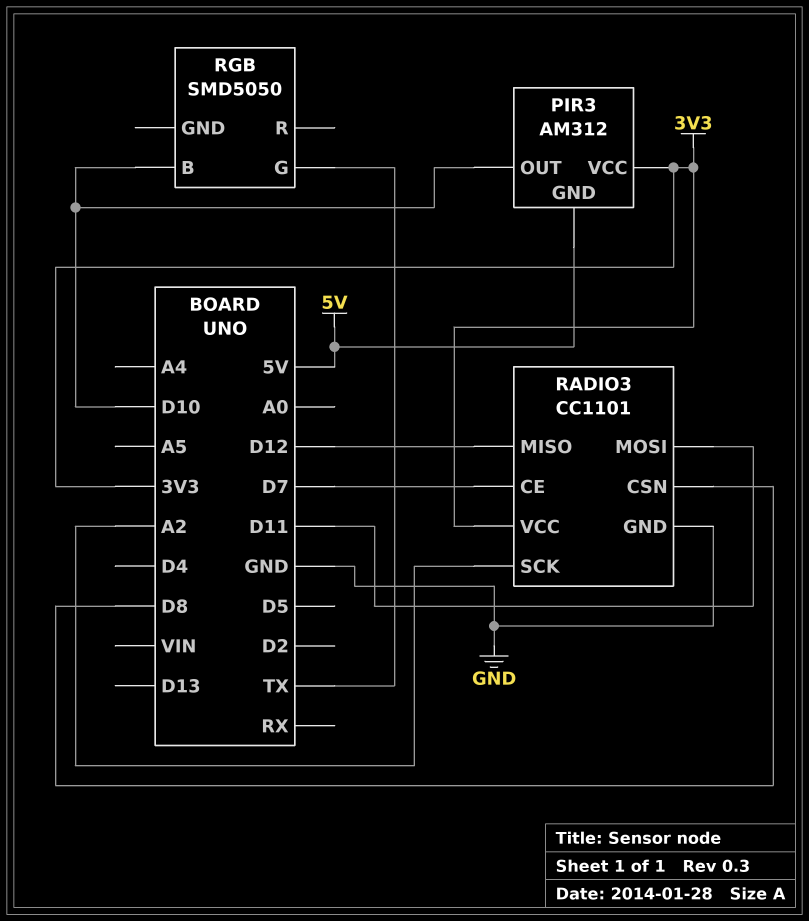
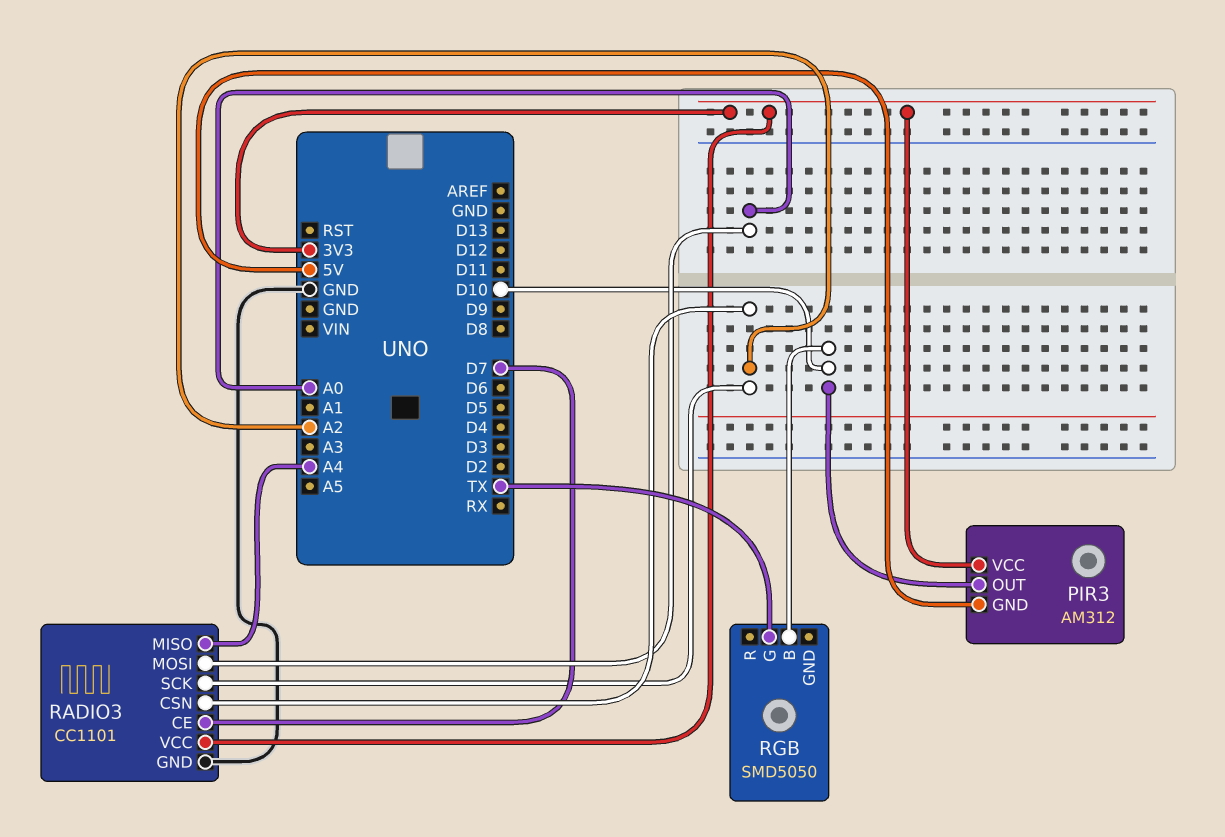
RADIO3 pin CSN: D8 -> A2
RADIO3 pin MISO: D12 -> A4
RADIO3 pin MOSI: D11 -> A0

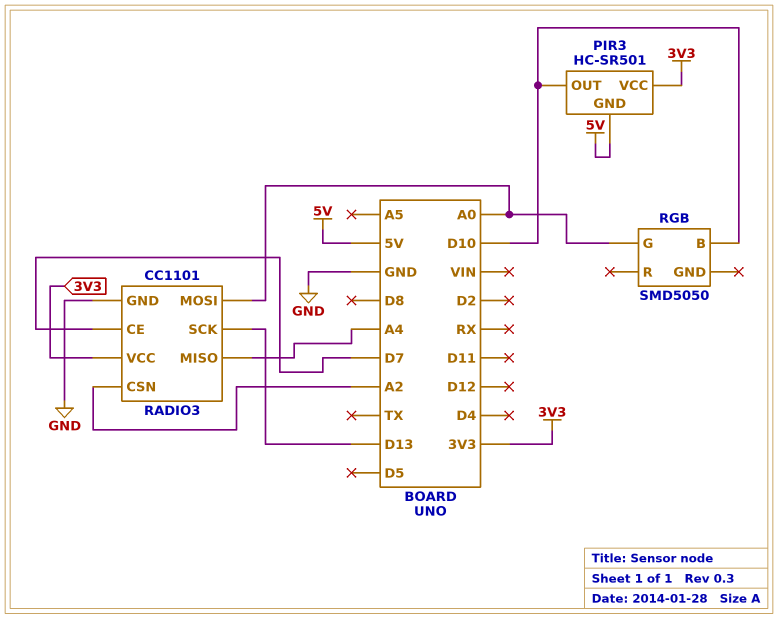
PIR3: AM312 -> HC-SR501
RADIO3 pin SCK: A2 -> D13
RGB pin G: TX -> A0

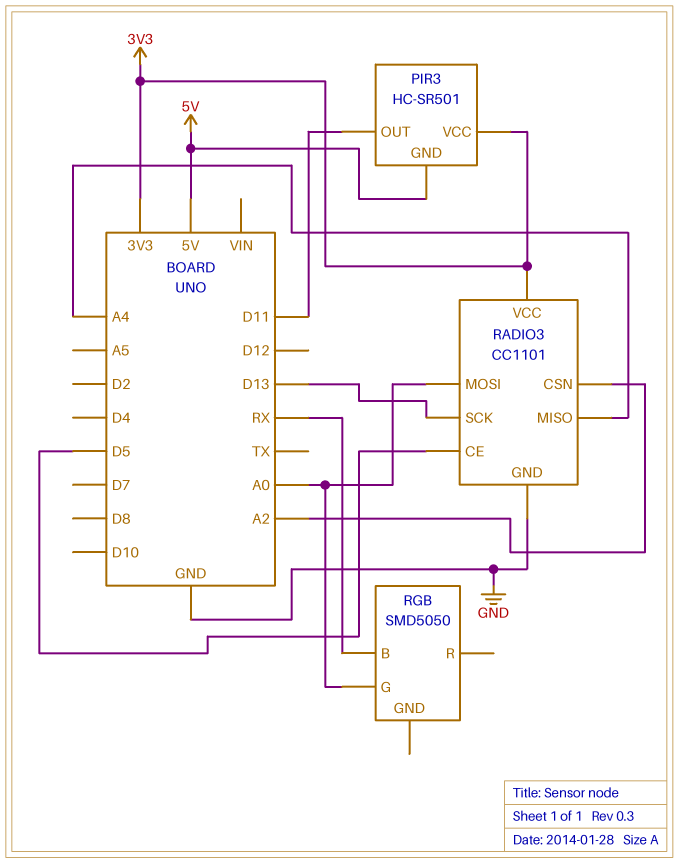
PIR3 pin OUT: D10 -> D11
RADIO3 pin CE: D7 -> D5
RGB pin B: D10 -> RX

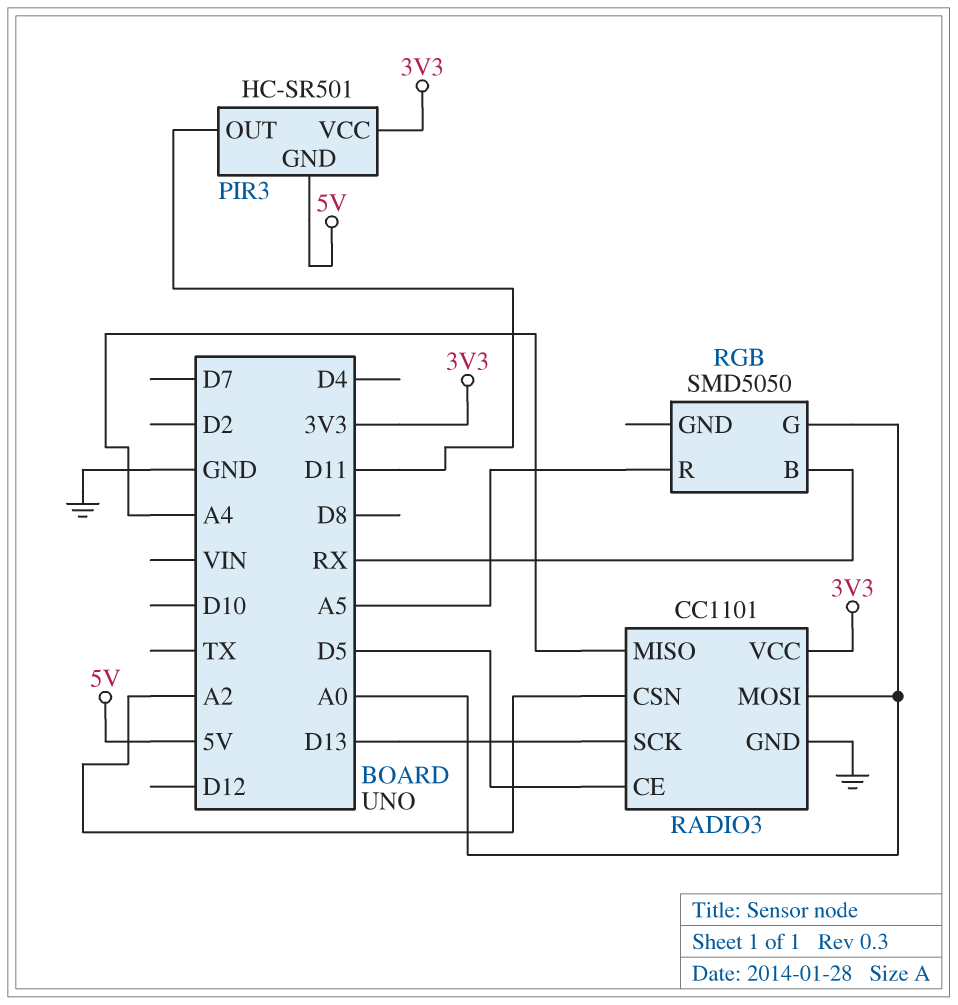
RGB pin R: none -> A5

